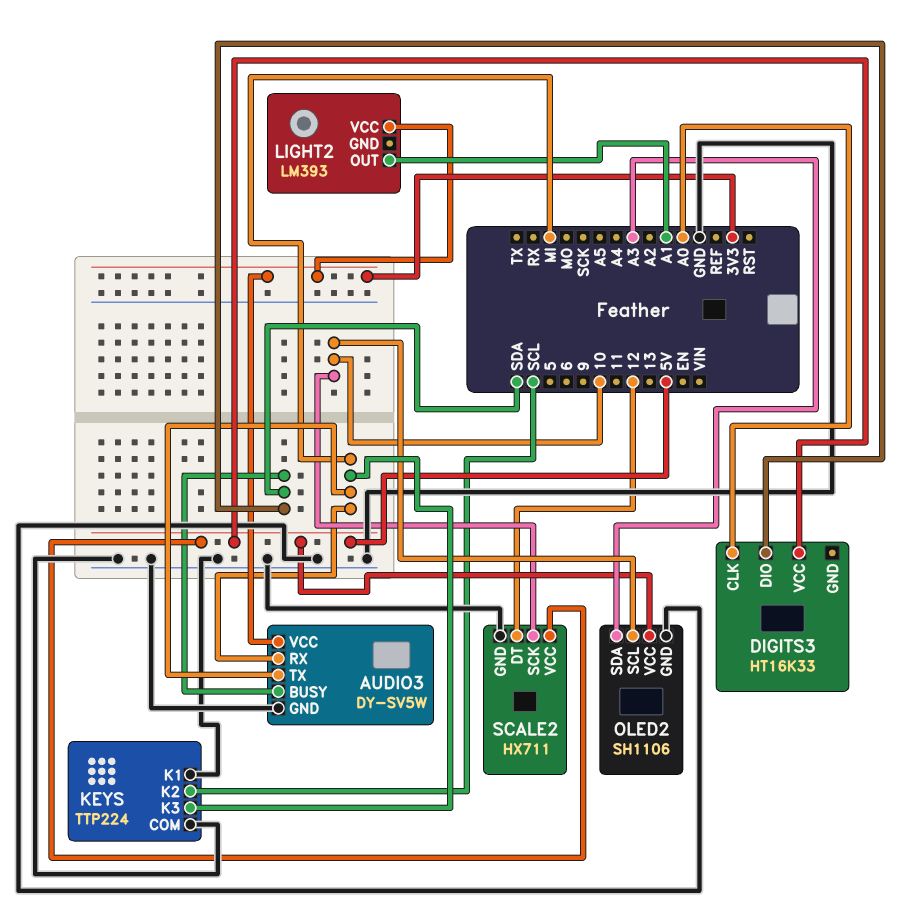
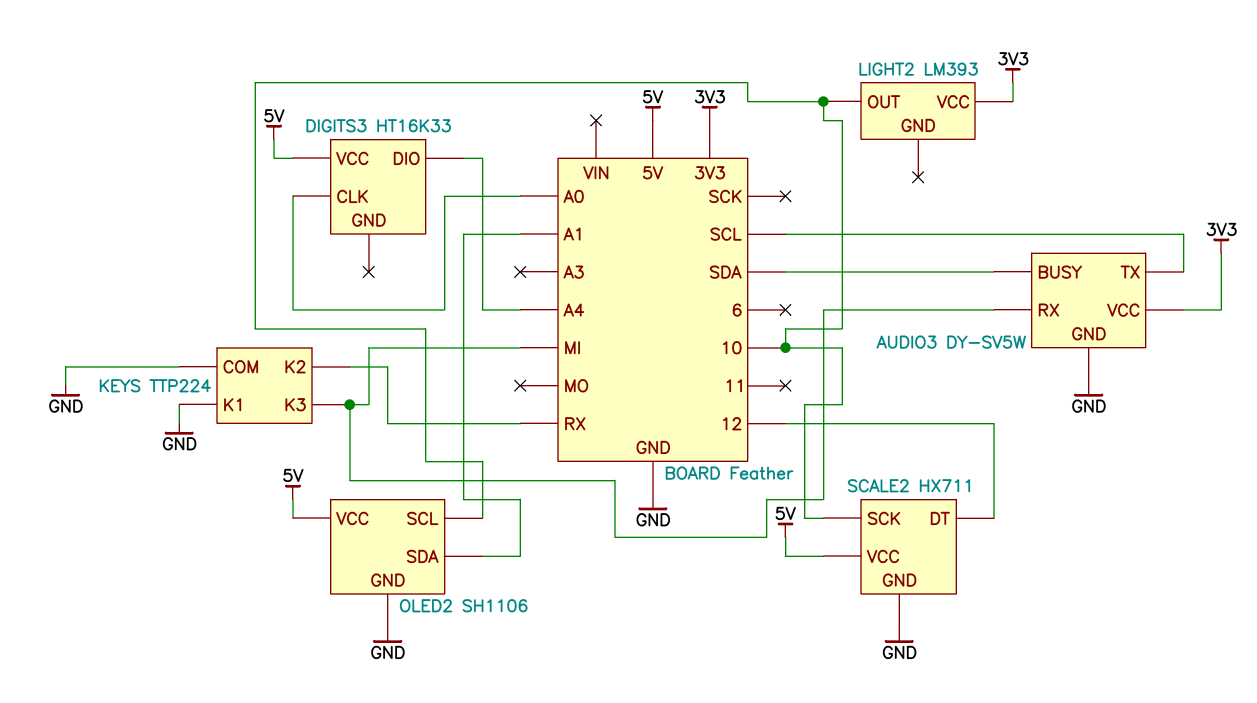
AUDIO3 pin TX: MI -> SCL
DIGITS3 pin DIO: SDA -> A4
KEYS pin K2: SCL -> RX
LIGHT2 pin OUT: A1 -> 10
OLED2 pin SDA: A3 -> A1

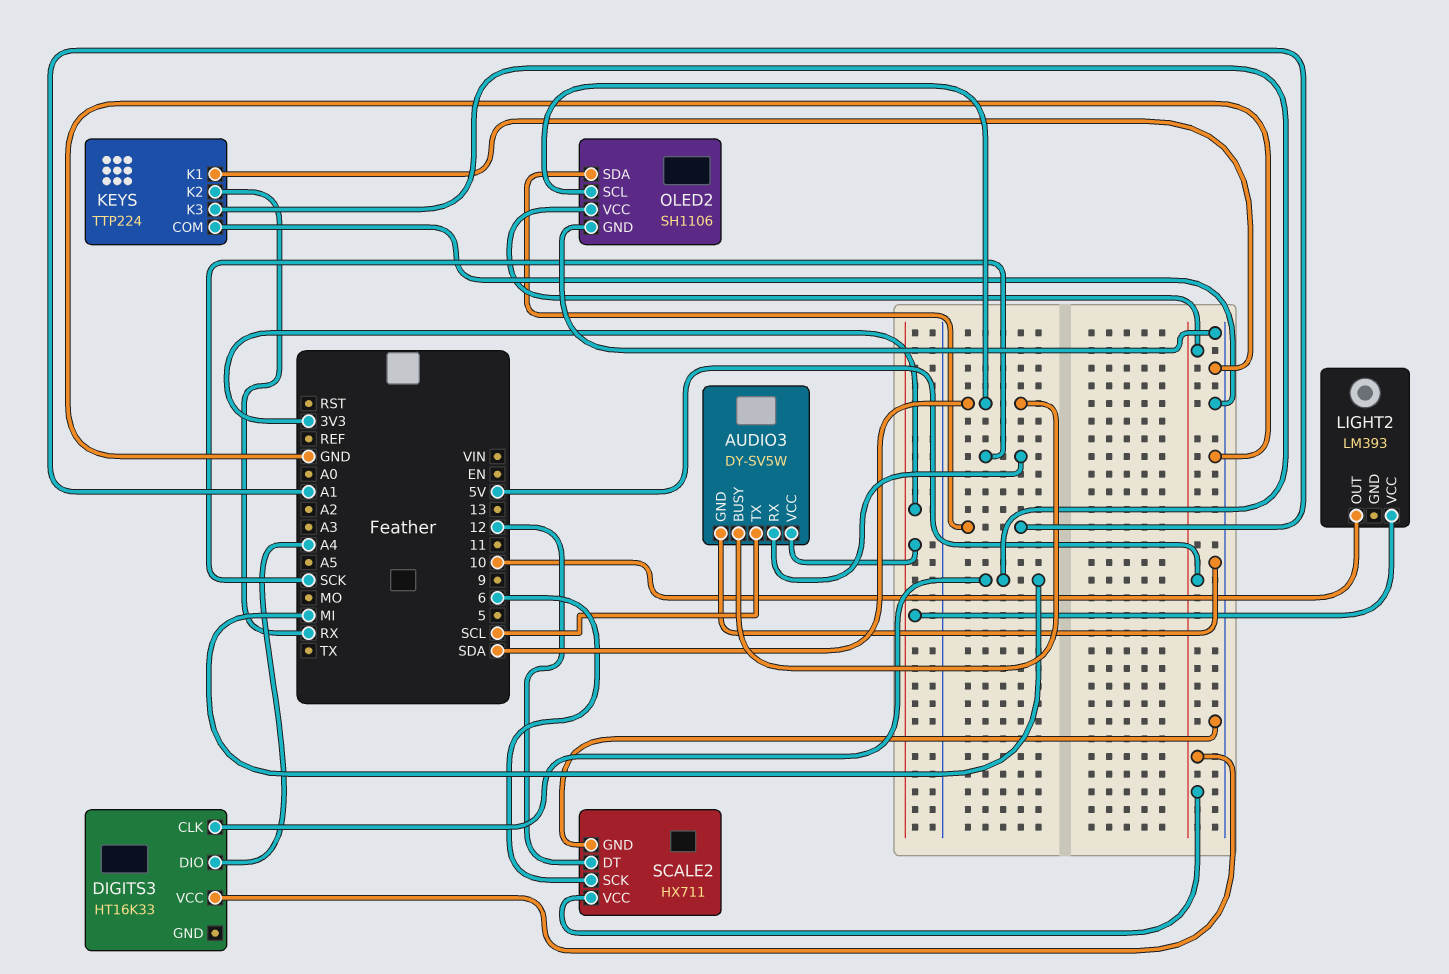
AUDIO3 pin RX: MI -> SCK
DIGITS3 pin CLK: A0 -> MI
OLED2 pin SCL: 10 -> SDA
SCALE2 pin SCK: 10 -> 6

